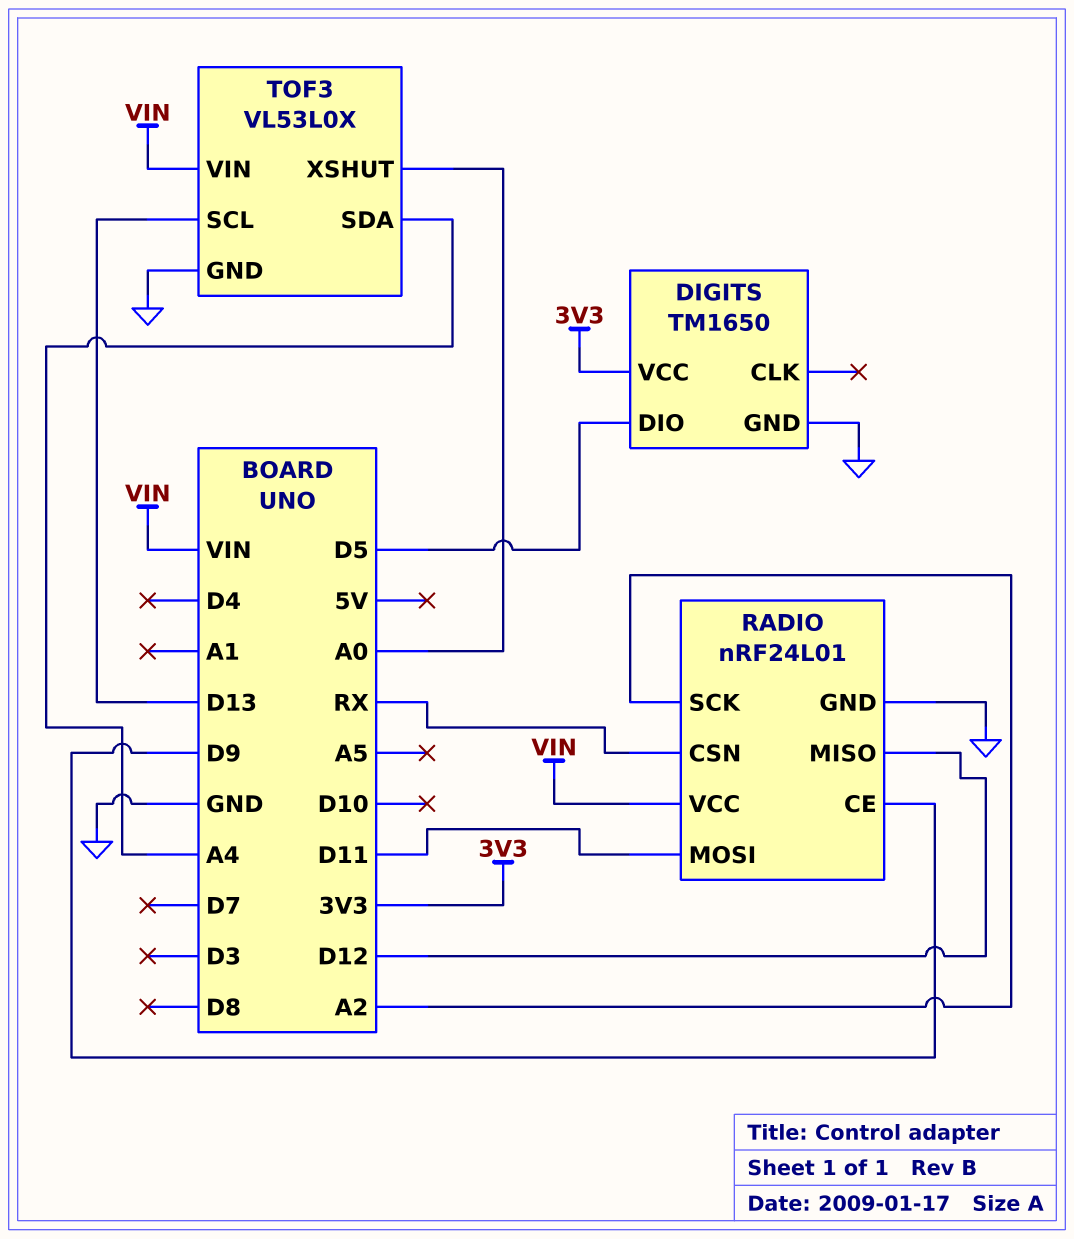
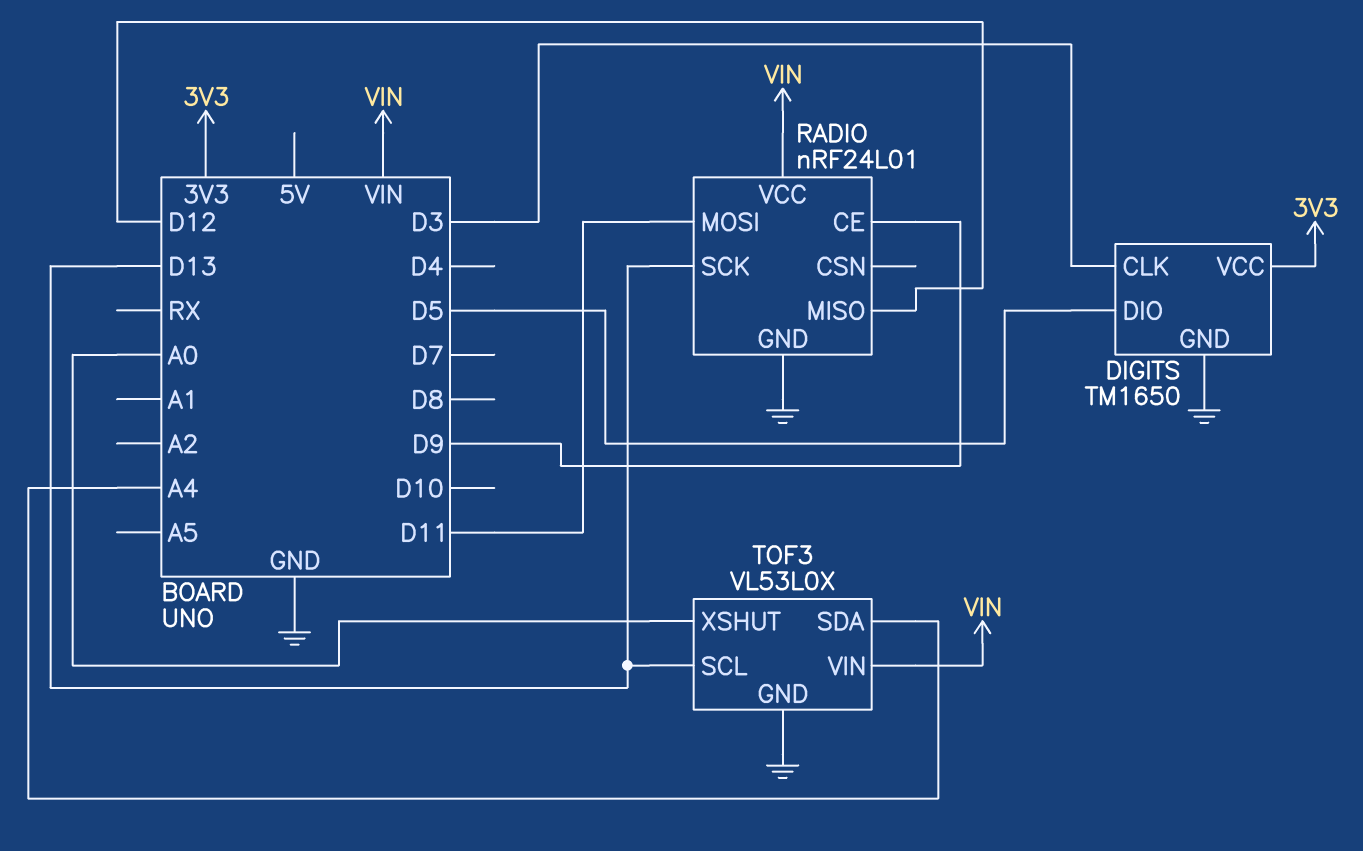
DIGITS pin CLK: none -> D3
RADIO pin CSN: RX -> none
RADIO pin SCK: A2 -> D13

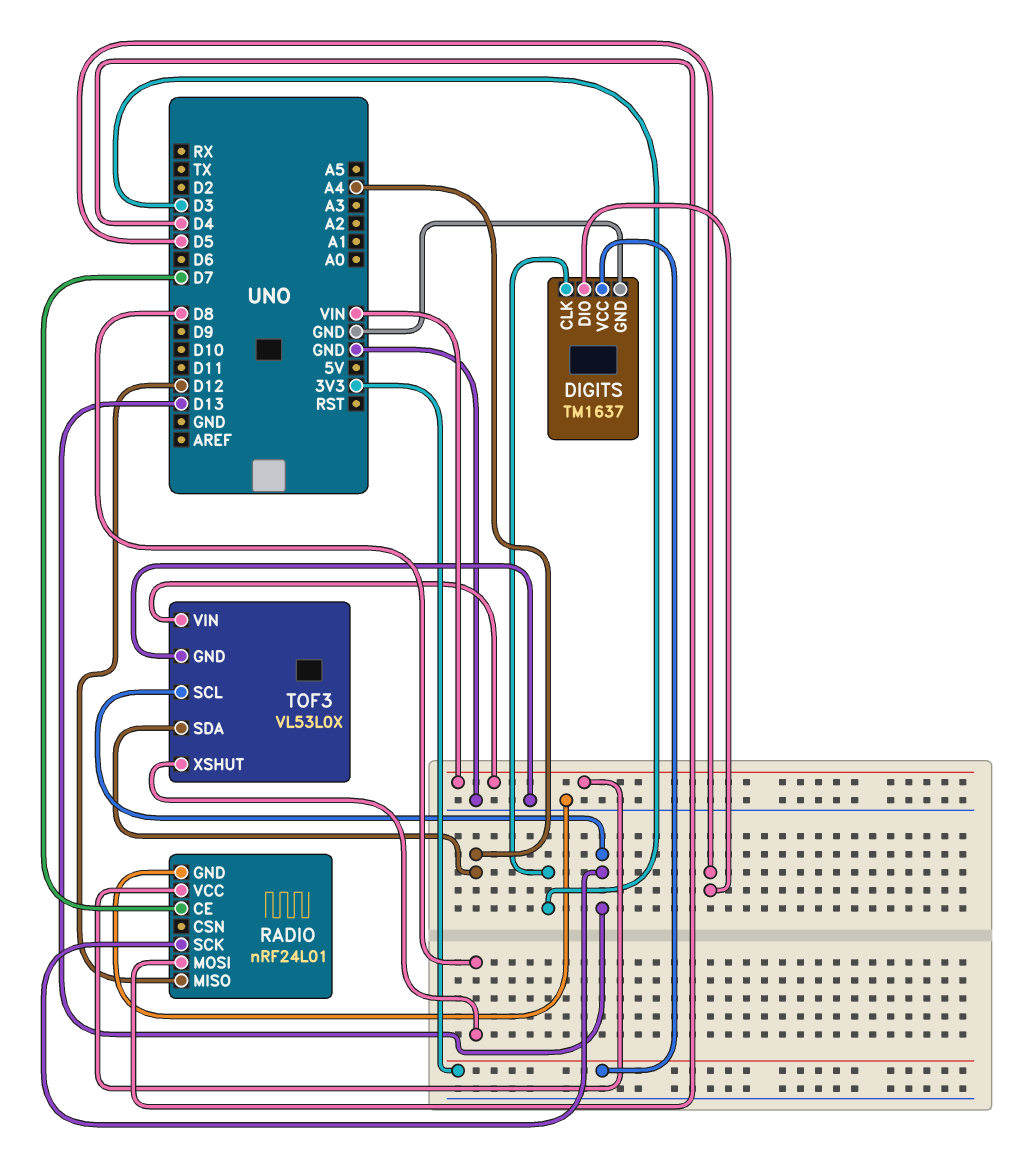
DIGITS: TM1650 -> TM1637
RADIO pin CE: D9 -> D7
RADIO pin MOSI: D11 -> D4
TOF3 pin XSHUT: A0 -> D8

